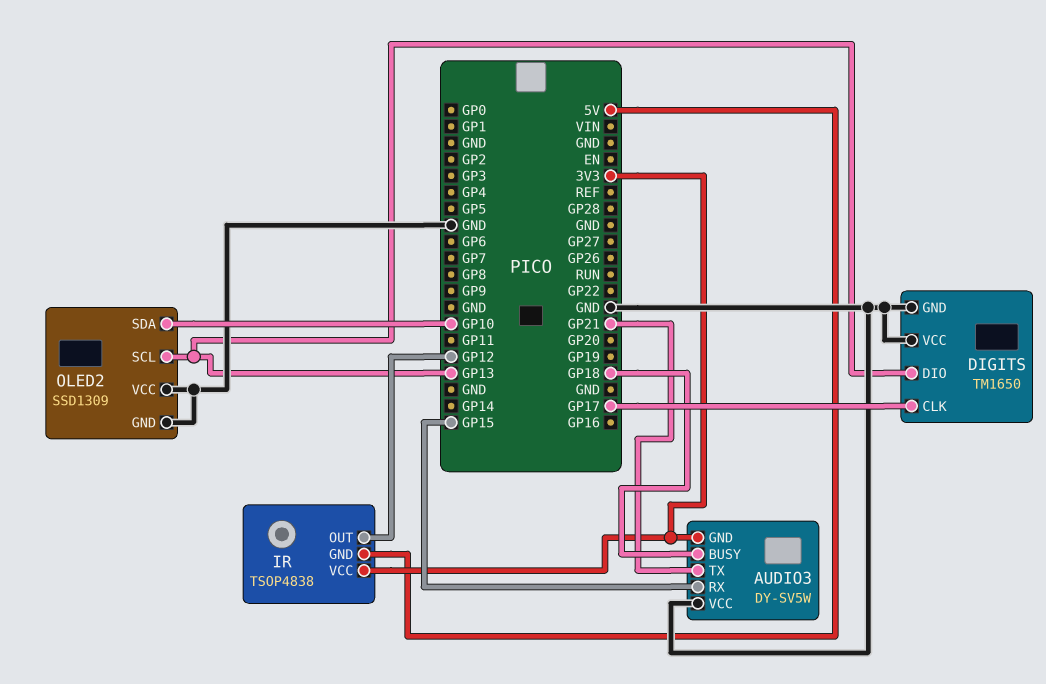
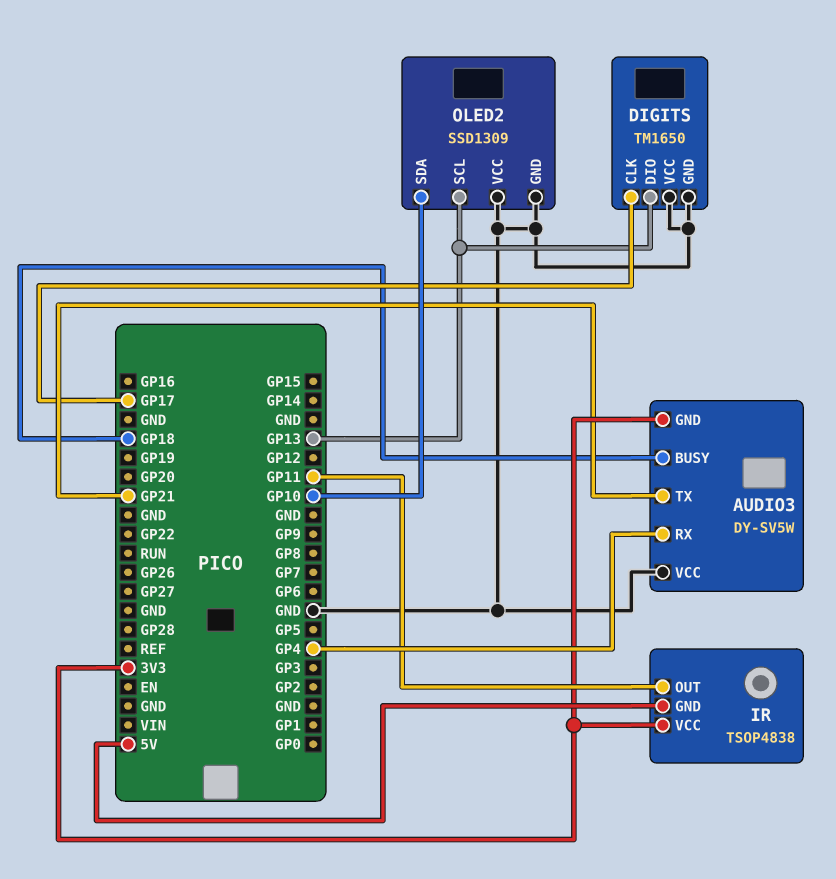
AUDIO3 pin RX: GP15 -> GP4
IR pin OUT: GP12 -> GP11

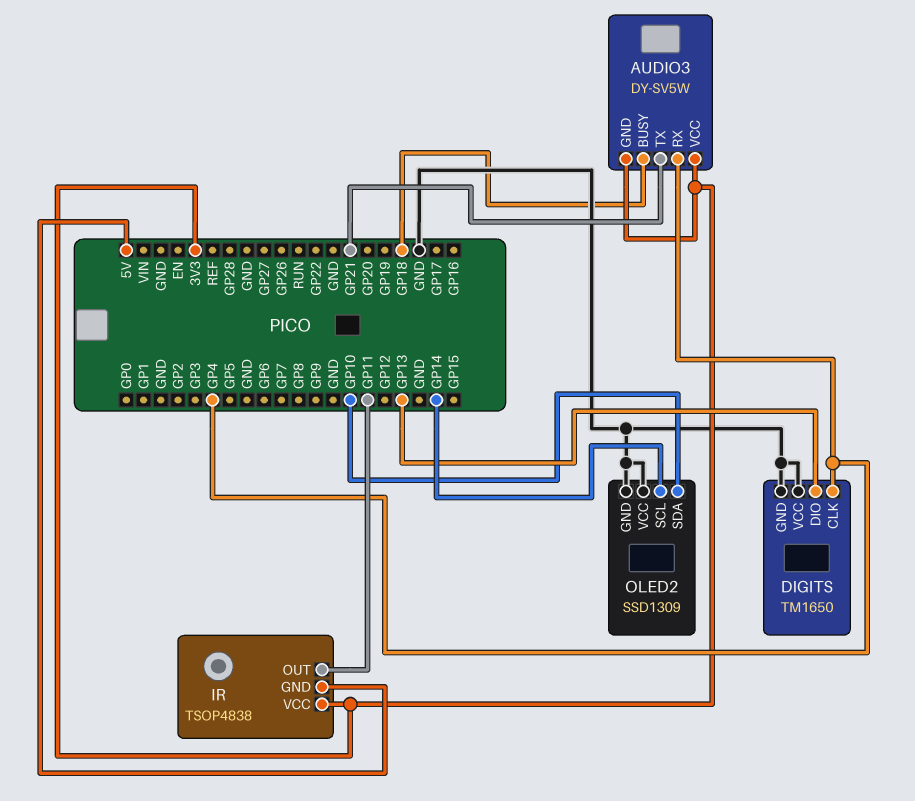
AUDIO3 pin VCC: GND -> 3V3
DIGITS pin CLK: GP17 -> GP4
OLED2 pin SCL: GP13 -> GP14

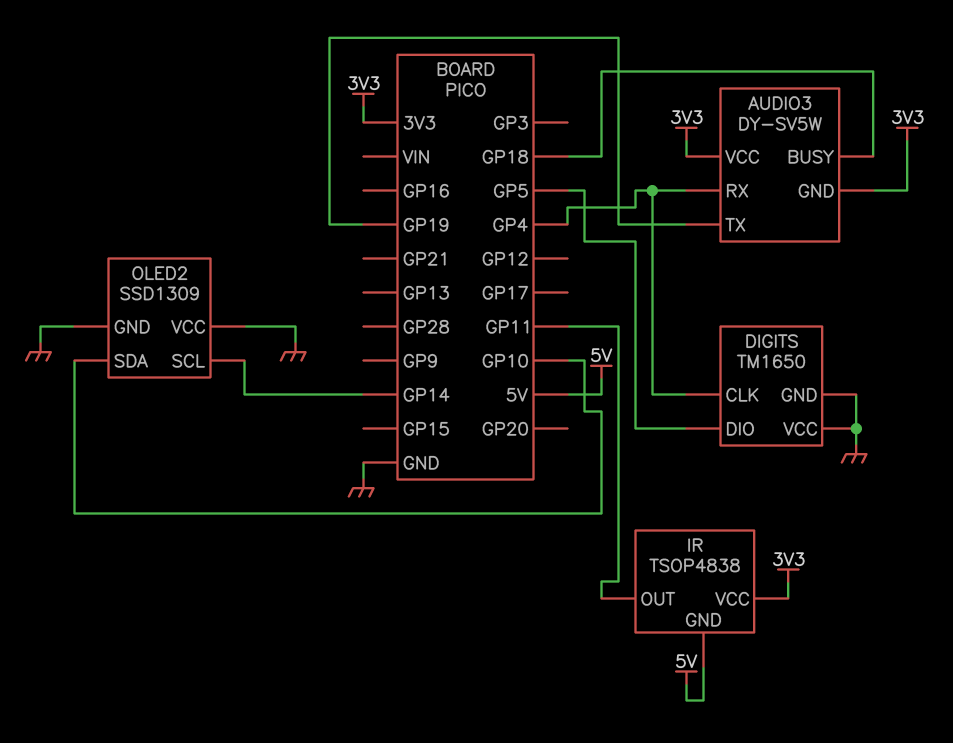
AUDIO3 pin TX: GP21 -> GP19
DIGITS pin DIO: GP13 -> GP5

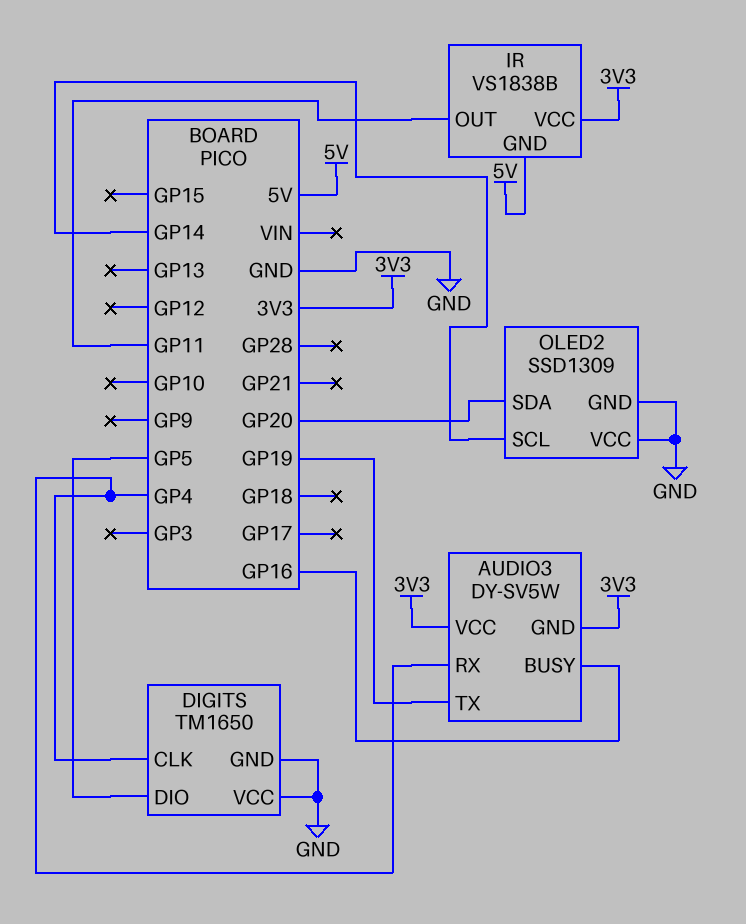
AUDIO3 pin BUSY: GP18 -> GP16
IR: TSOP4838 -> VS1838B
OLED2 pin SDA: GP10 -> GP20

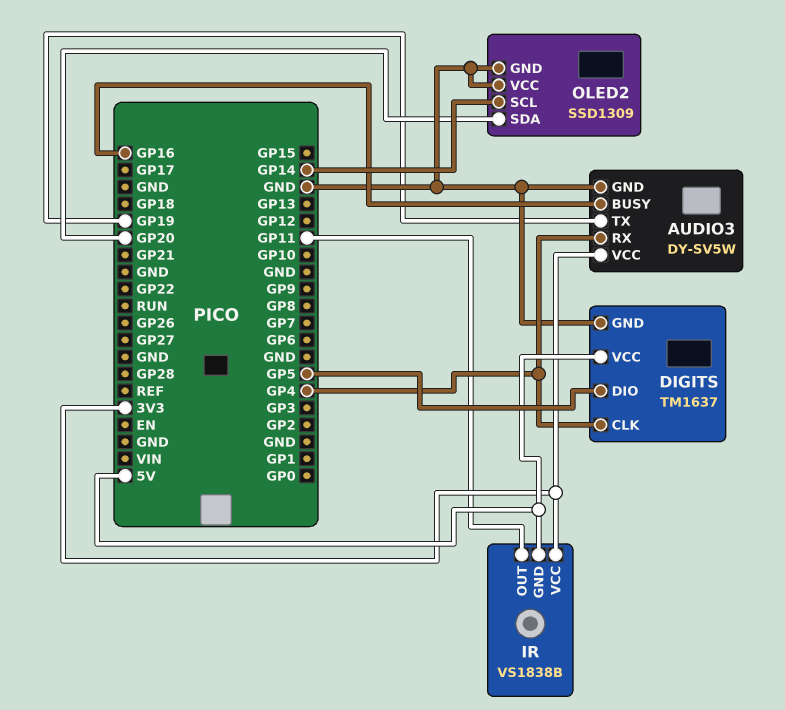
AUDIO3 pin GND: 3V3 -> GND
DIGITS: TM1650 -> TM1637
DIGITS pin VCC: GND -> 5V

